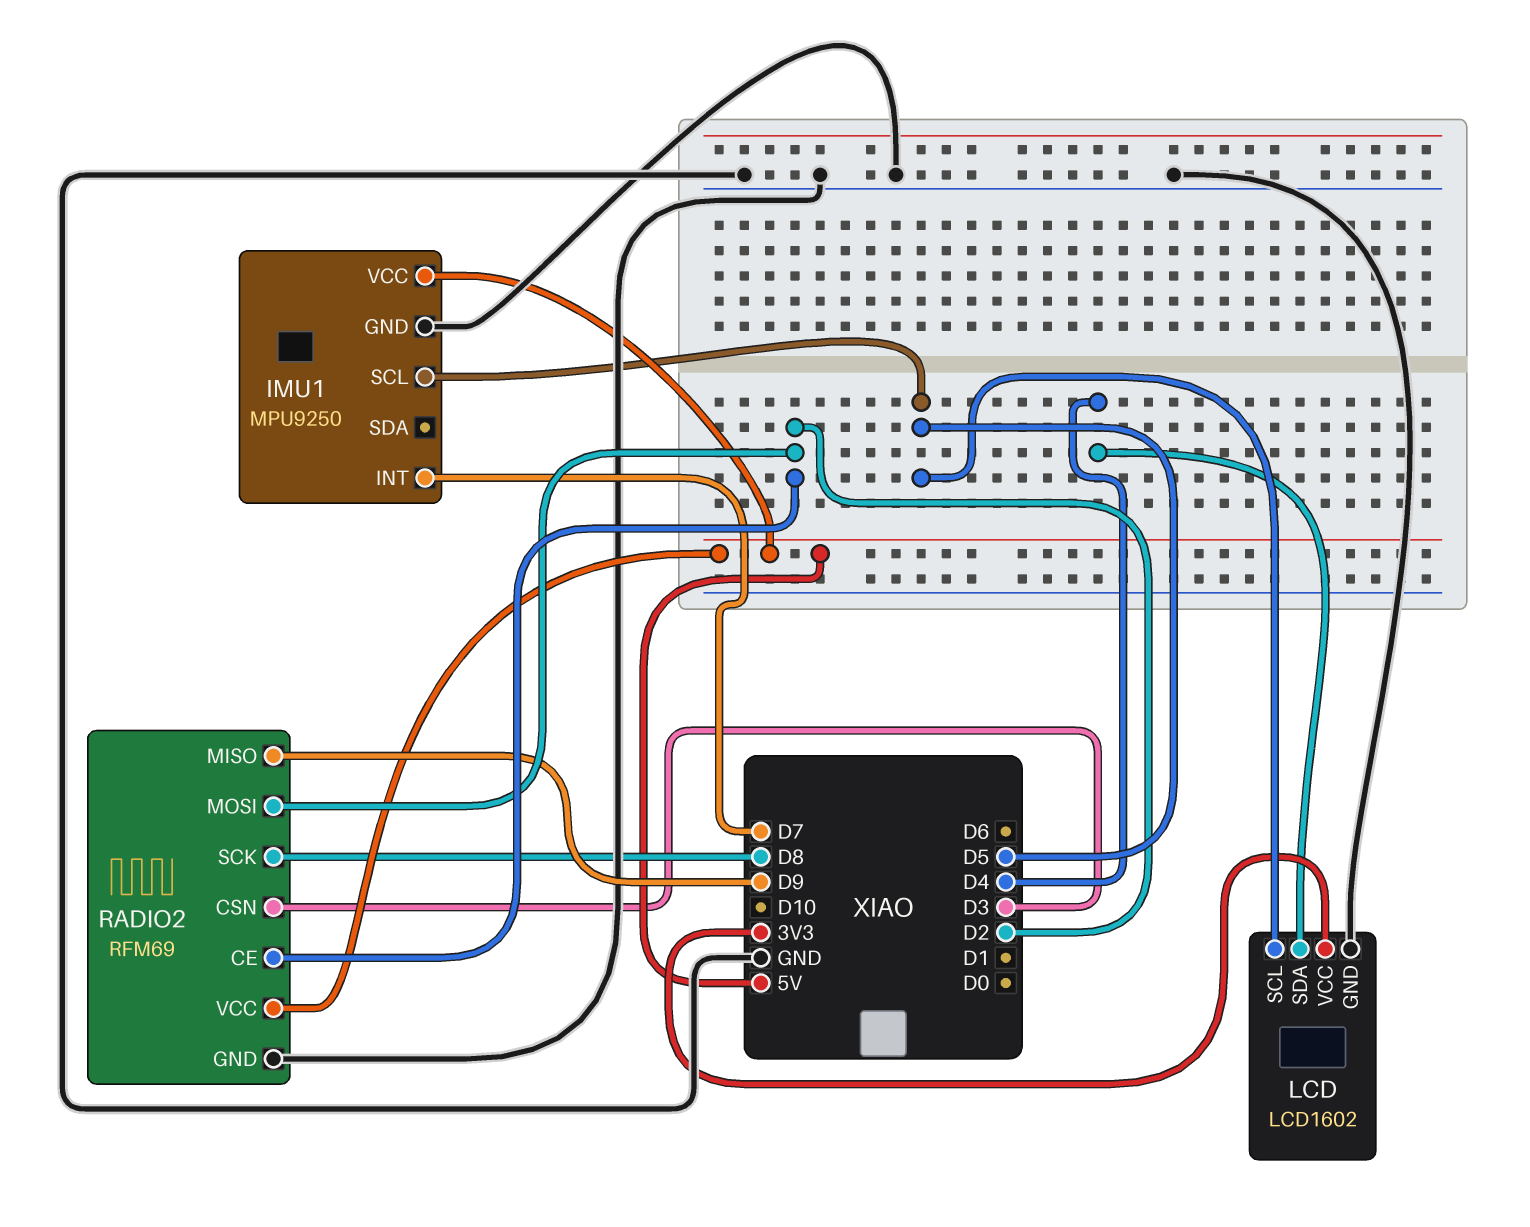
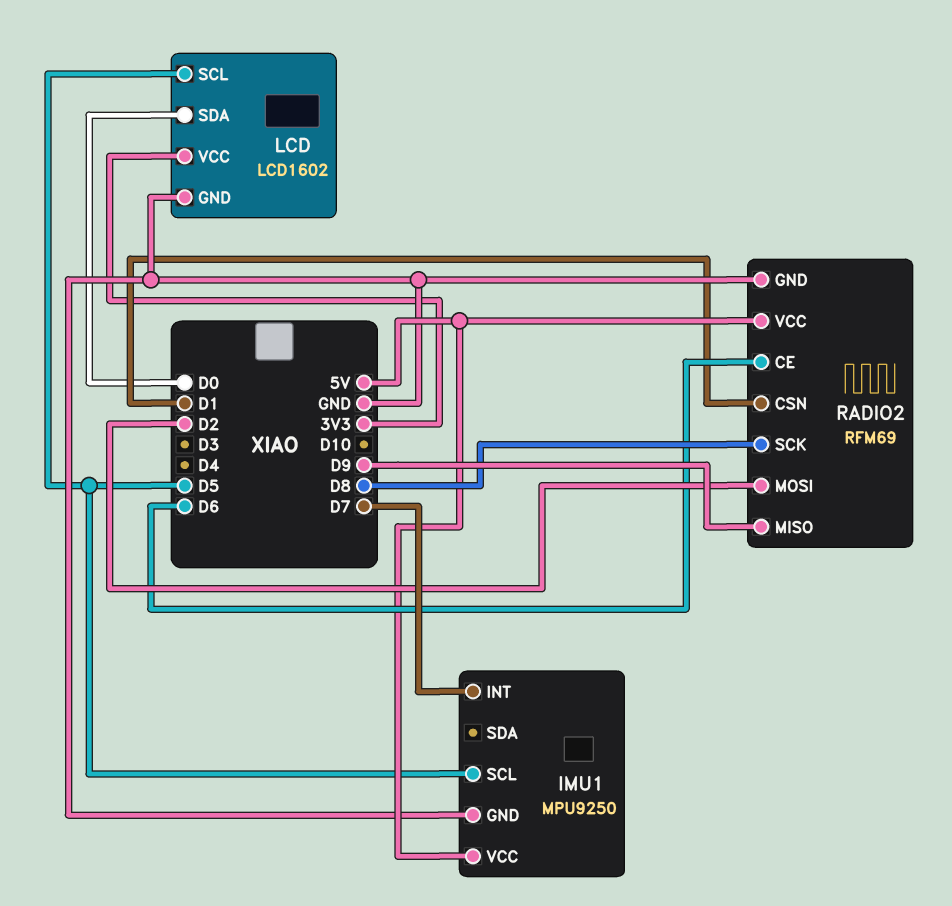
LCD pin SDA: D4 -> D0
RADIO2 pin CE: D2 -> D6
RADIO2 pin CSN: D3 -> D1

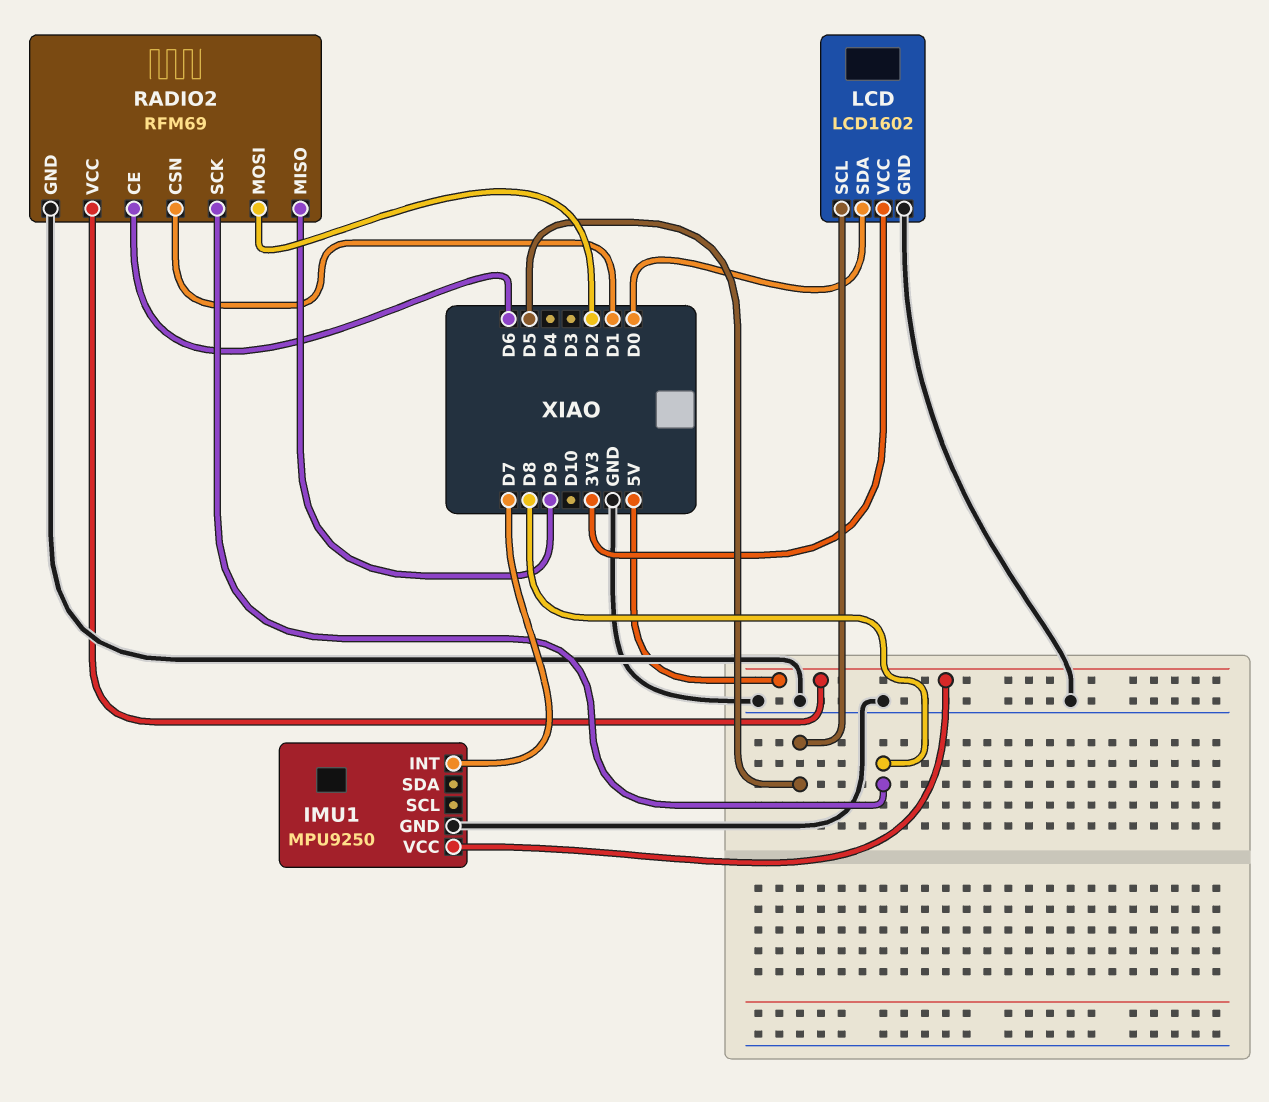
IMU1 pin SCL: D5 -> none

